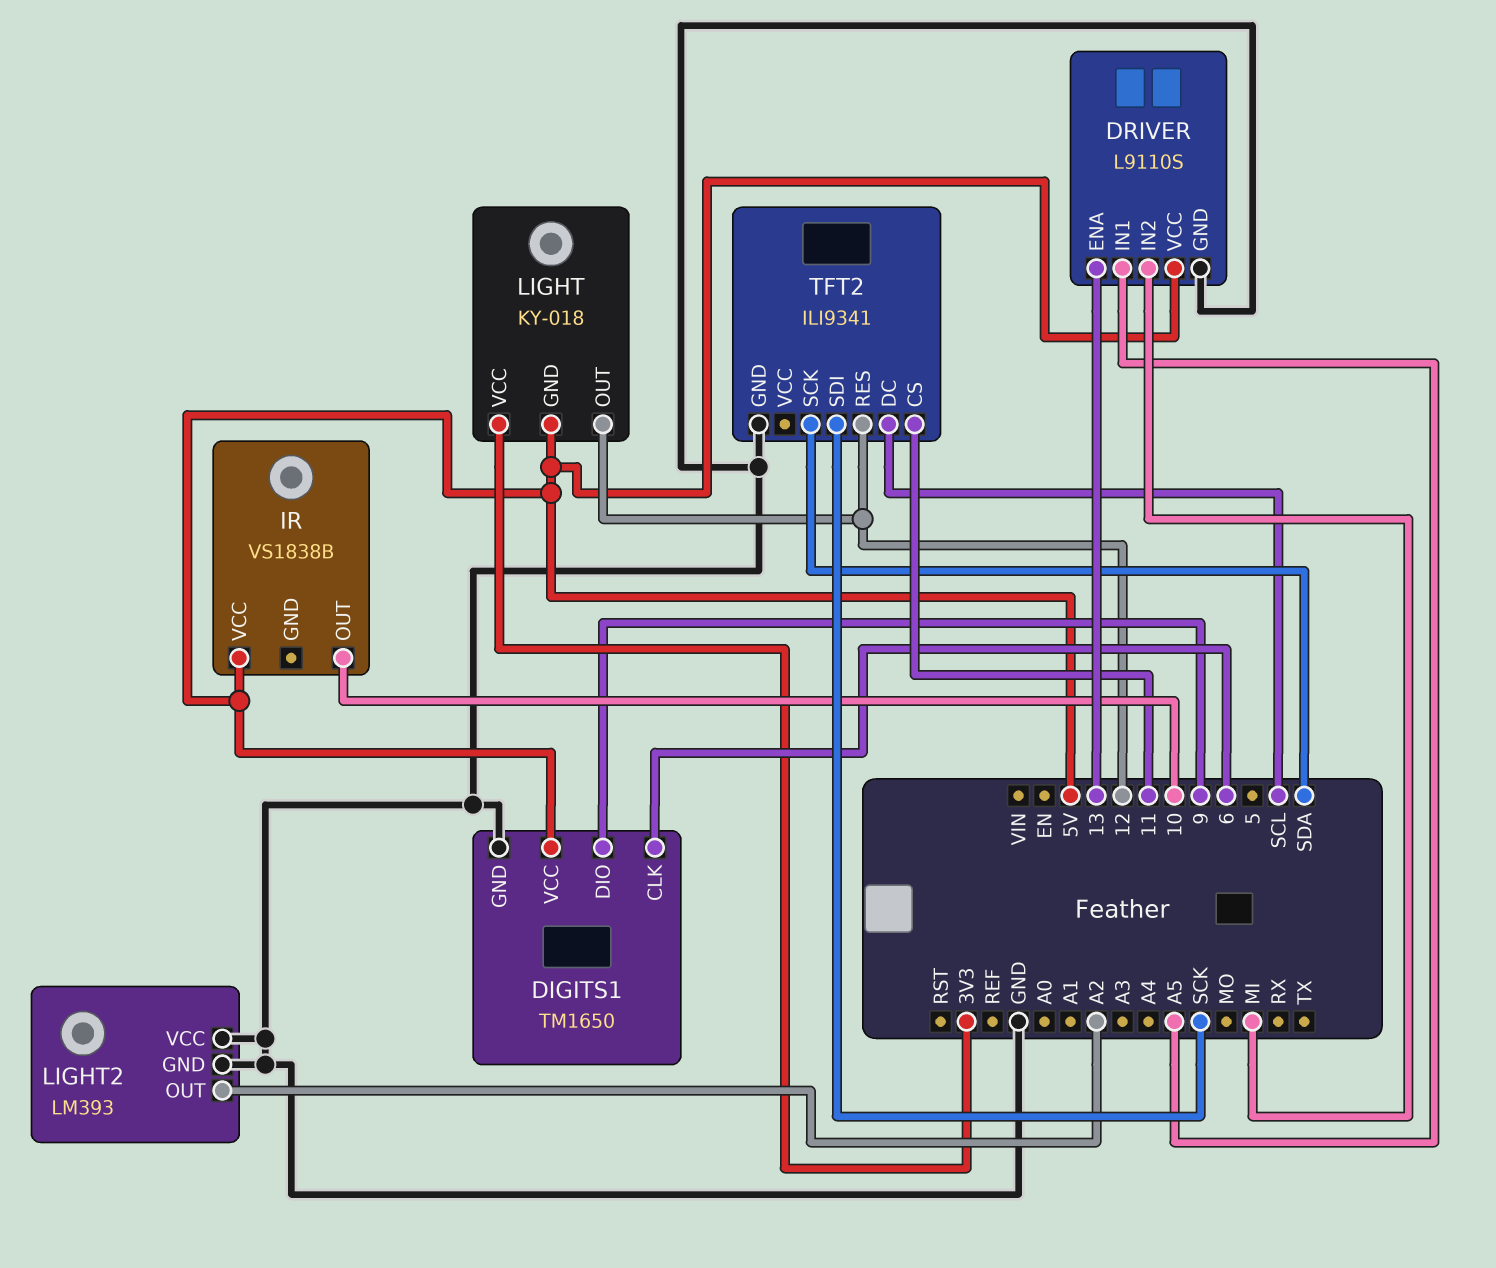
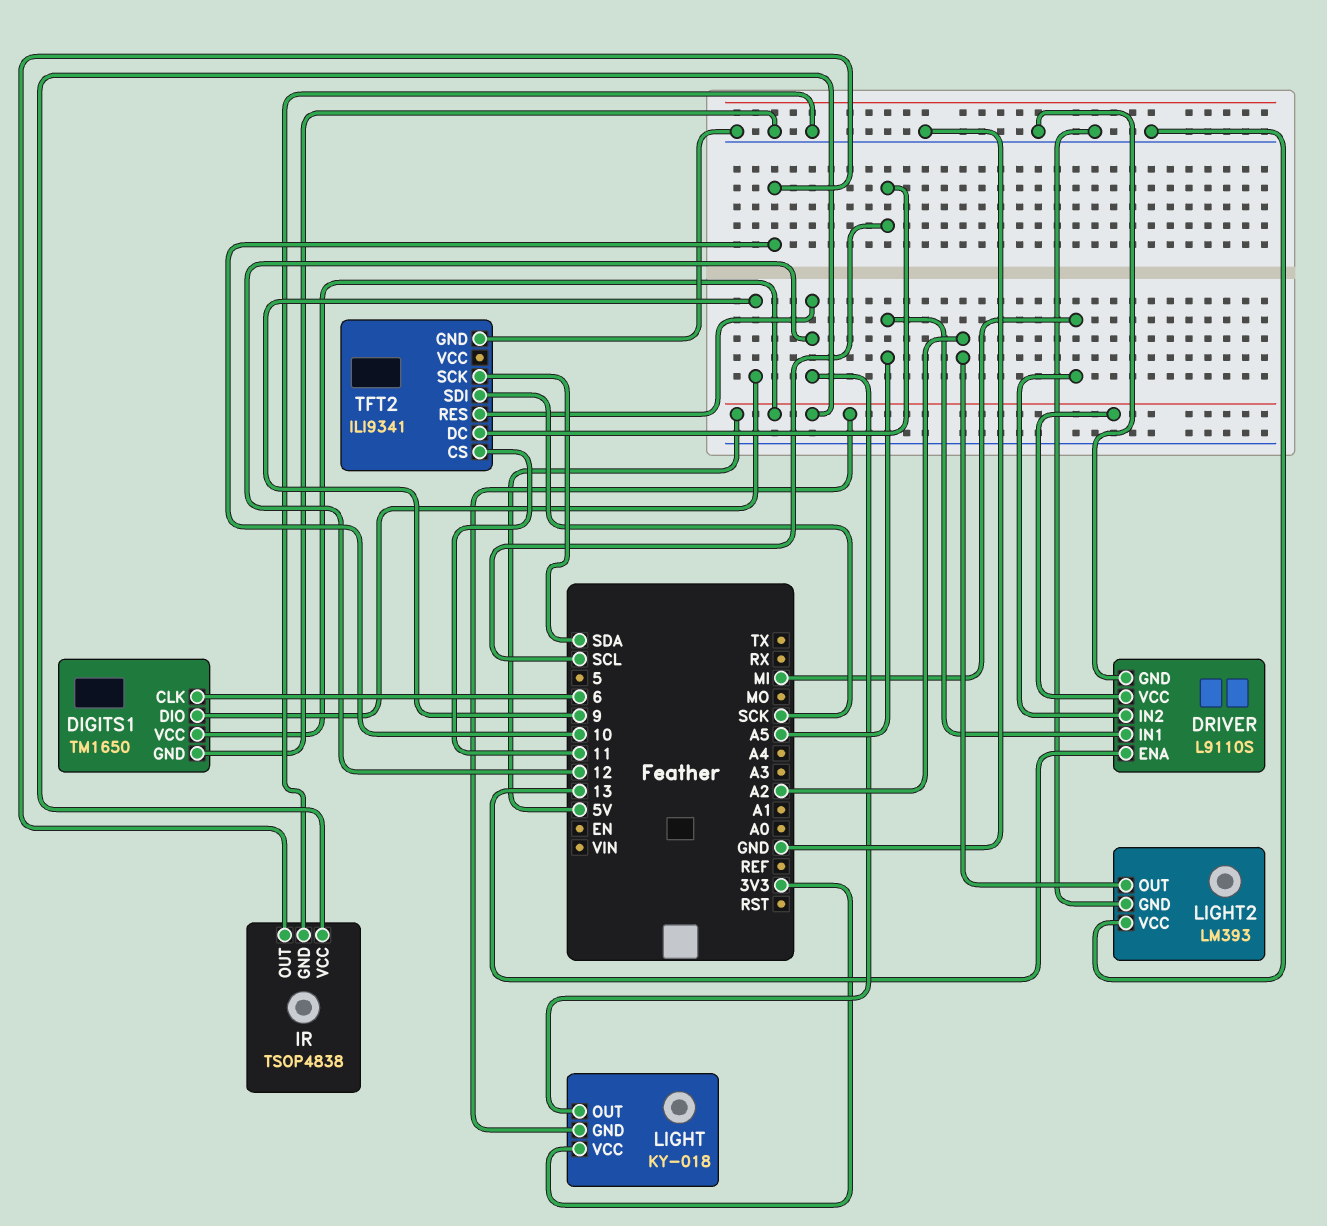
IR: VS1838B -> TSOP4838
IR pin GND: none -> GND

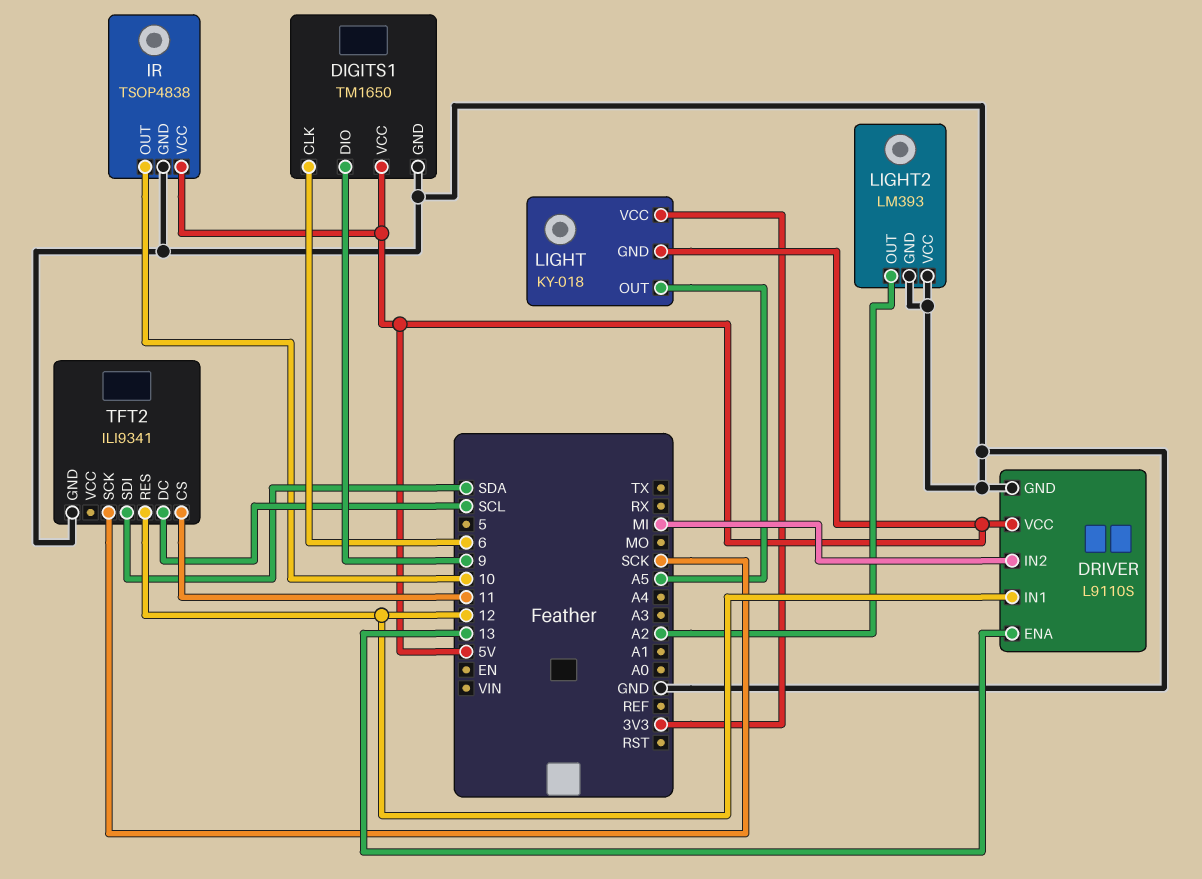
DRIVER pin IN1: A5 -> 12
LIGHT pin OUT: 12 -> A5
TFT2 pin SCK: SDA -> SCK
TFT2 pin SDI: SCK -> SDA

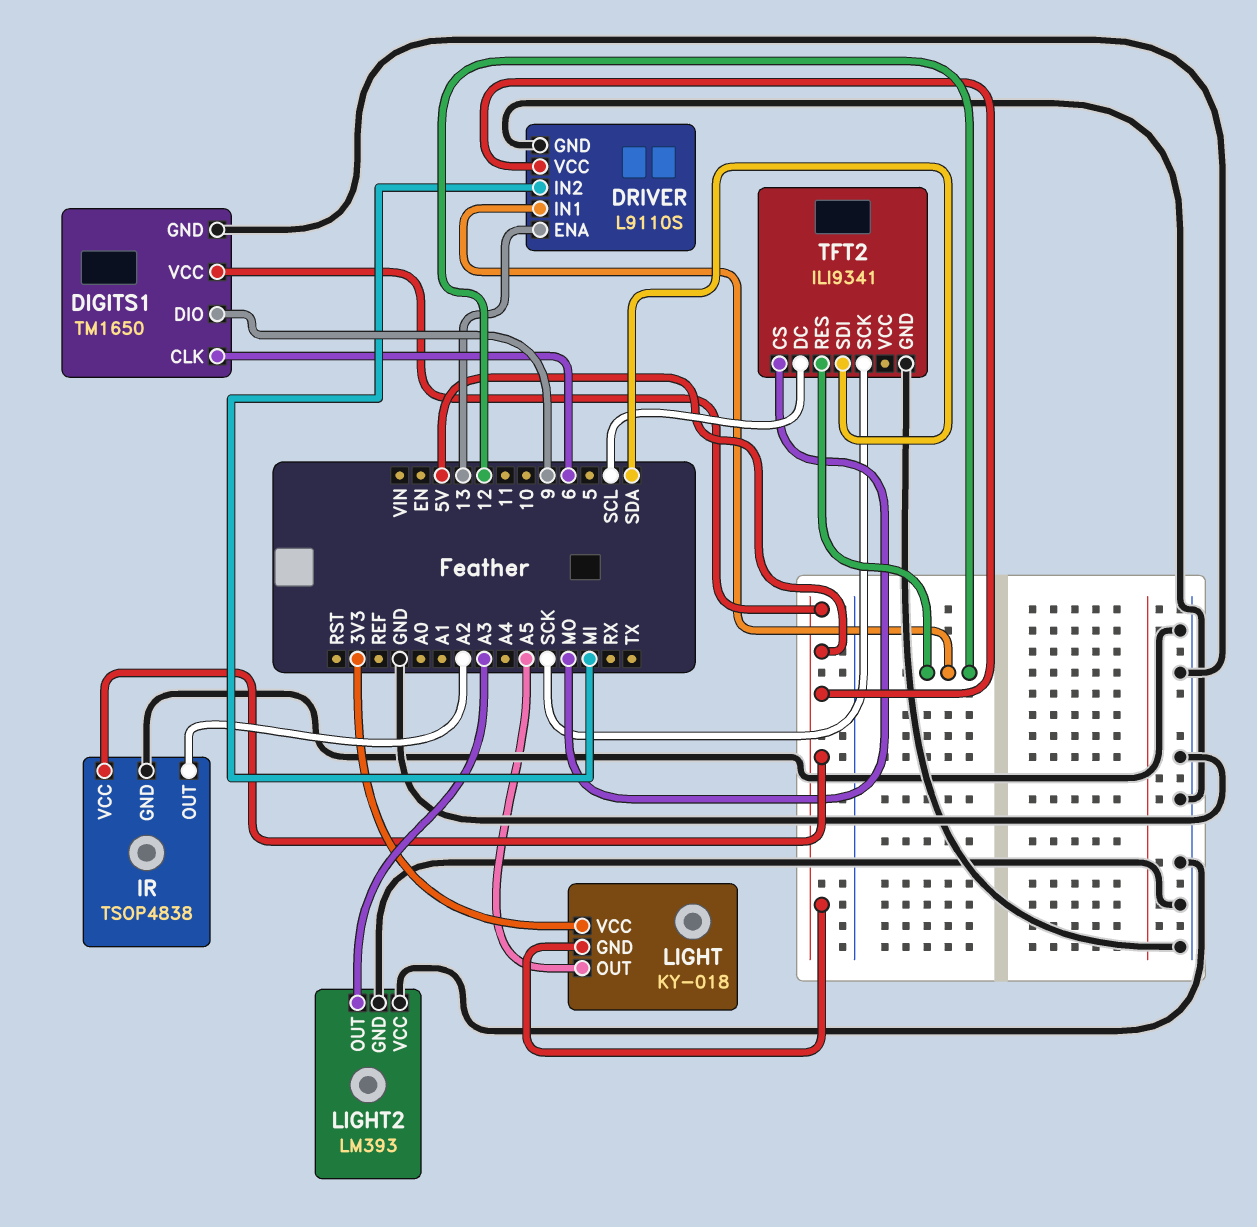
IR pin OUT: 10 -> A2
LIGHT2 pin OUT: A2 -> A3
TFT2 pin CS: 11 -> MO

